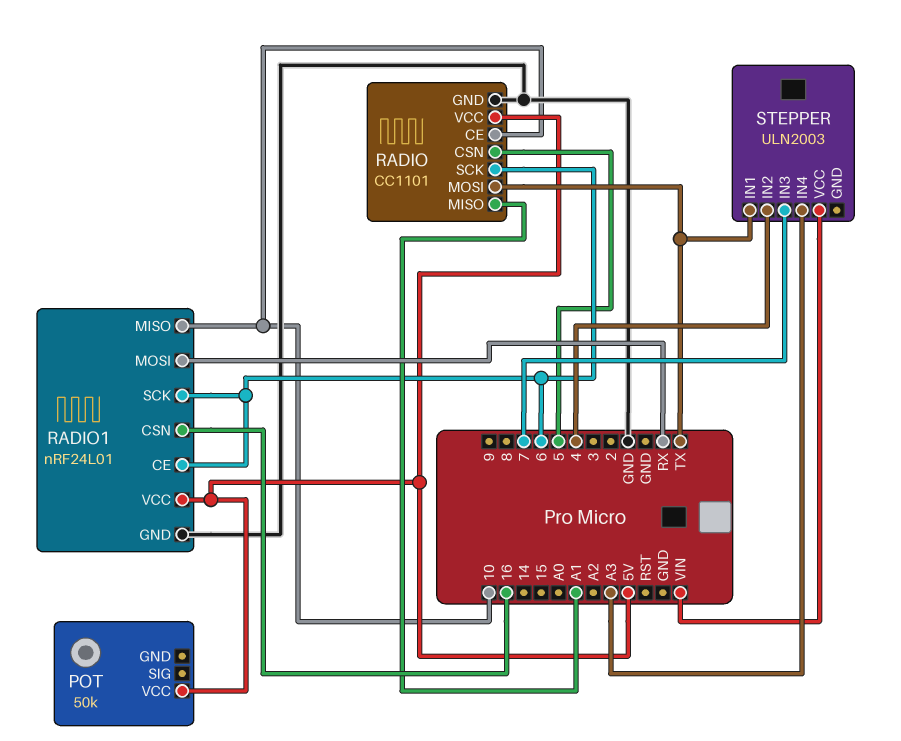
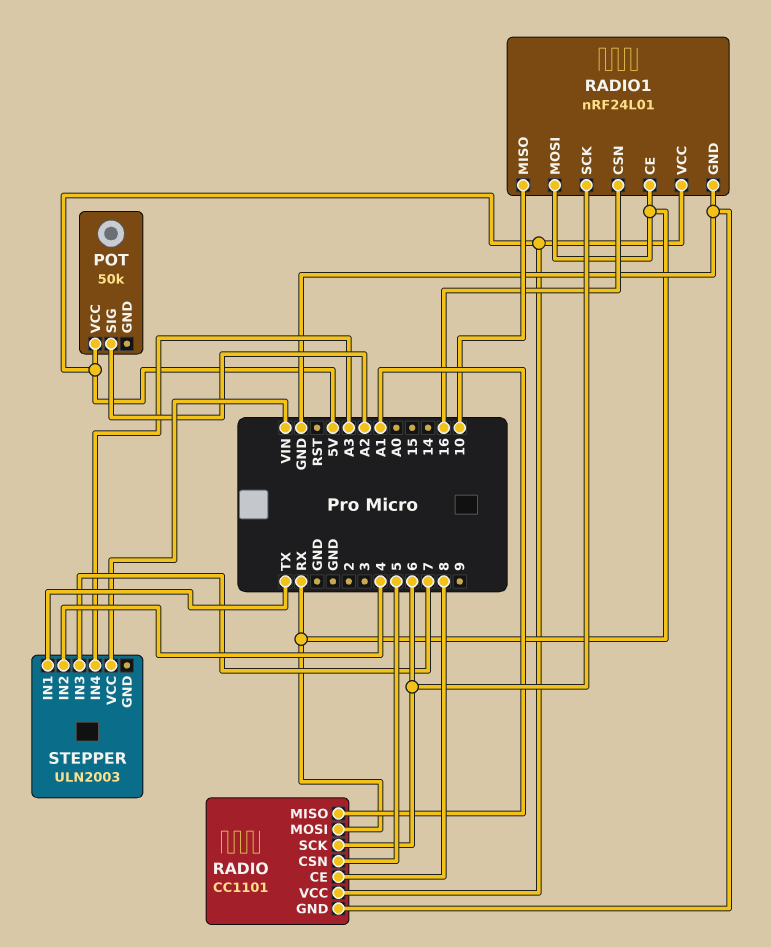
POT pin SIG: none -> A2
RADIO pin CE: 10 -> 8
RADIO pin MOSI: TX -> RX
RADIO1 pin CE: 6 -> RX

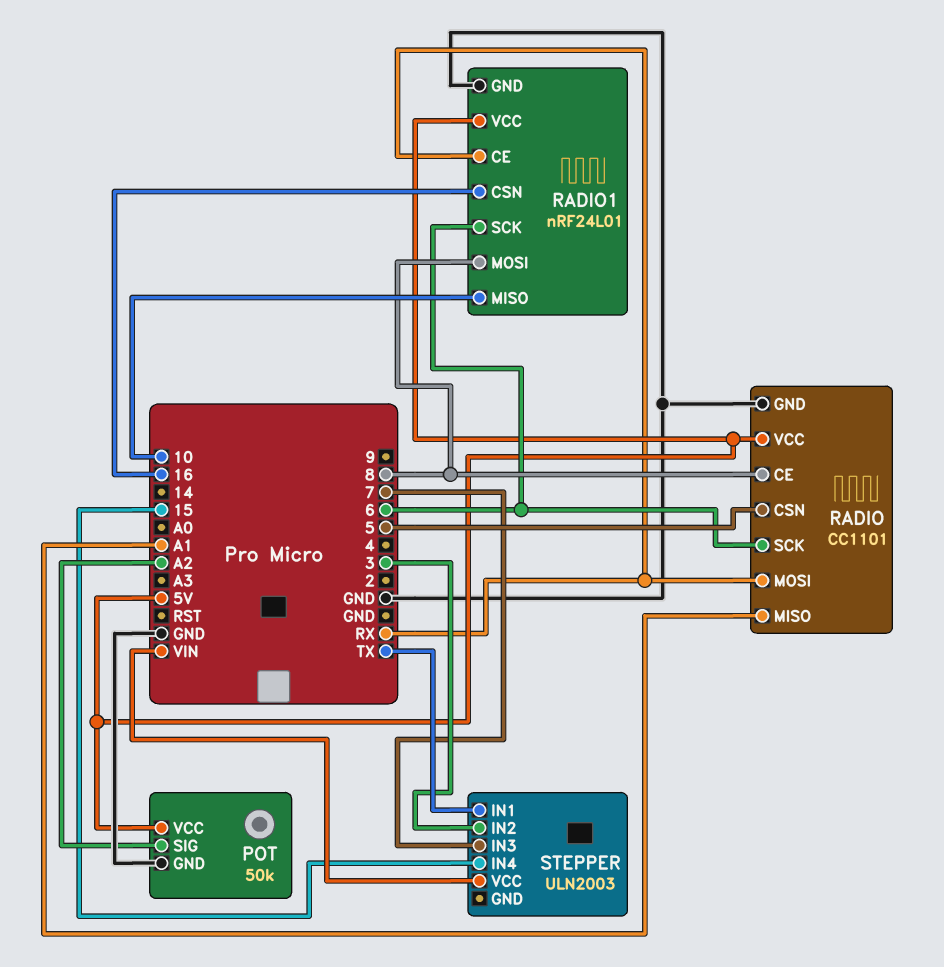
POT pin GND: none -> GND
RADIO1 pin MOSI: RX -> 8
STEPPER pin IN2: 4 -> 3
STEPPER pin IN4: A3 -> 15

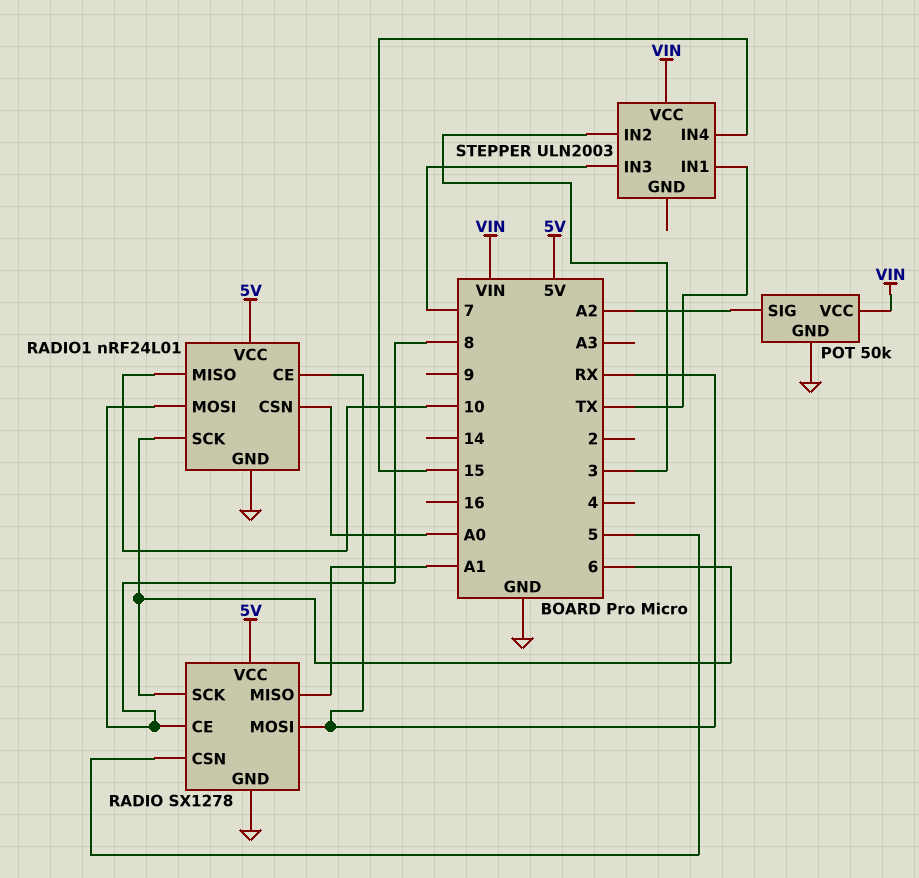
POT pin VCC: 5V -> VIN
RADIO: CC1101 -> SX1278
RADIO1 pin CSN: 16 -> A0

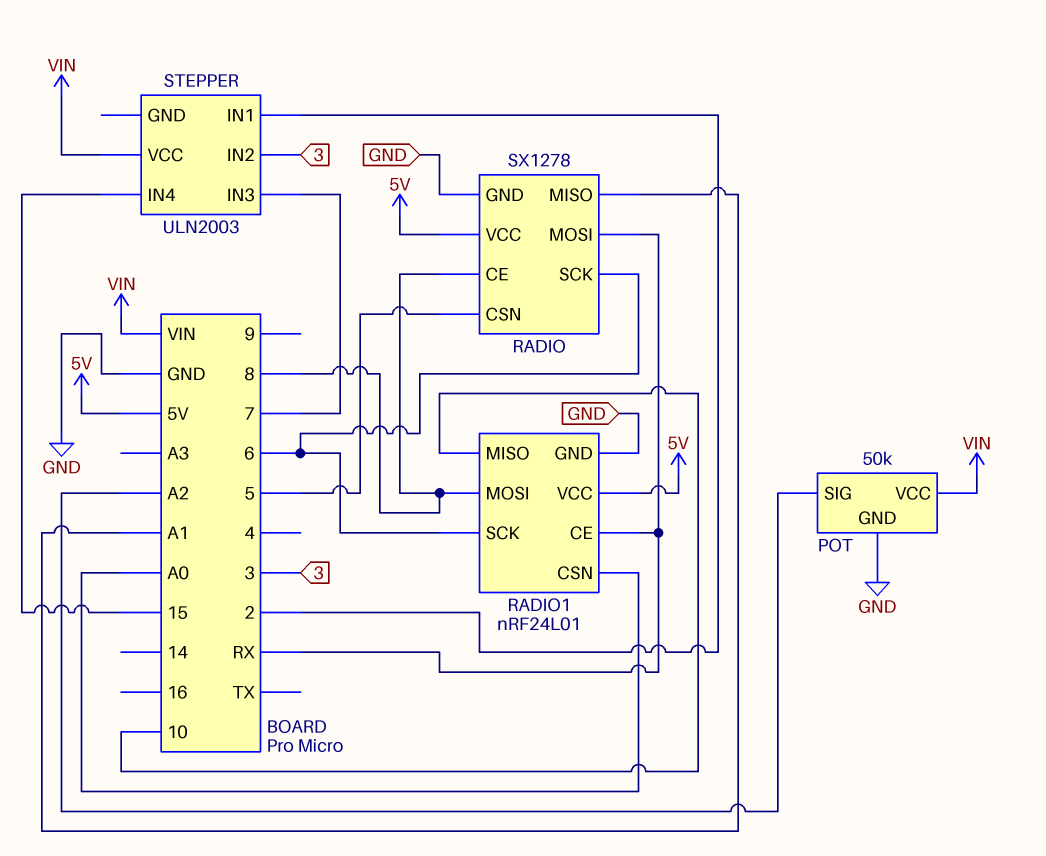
STEPPER pin IN1: TX -> 2

